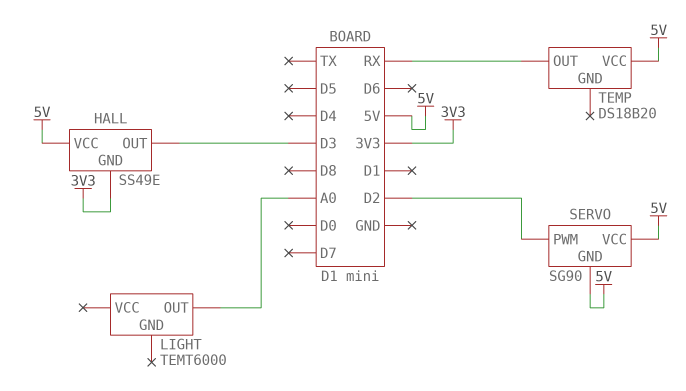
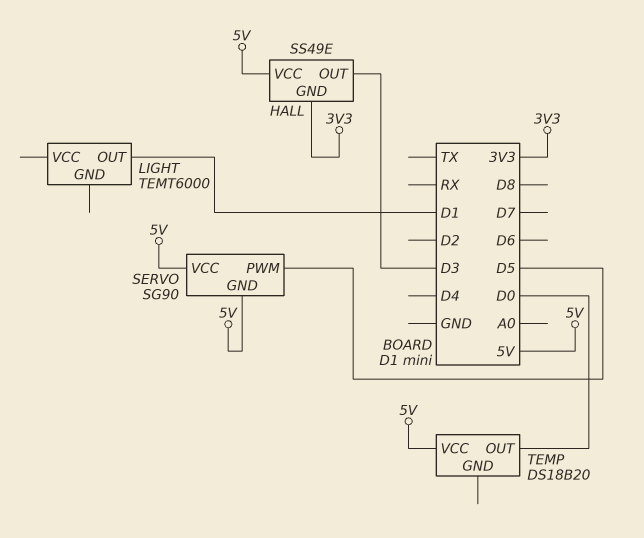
LIGHT pin OUT: A0 -> D1
SERVO pin PWM: D2 -> D5
TEMP pin OUT: RX -> D0

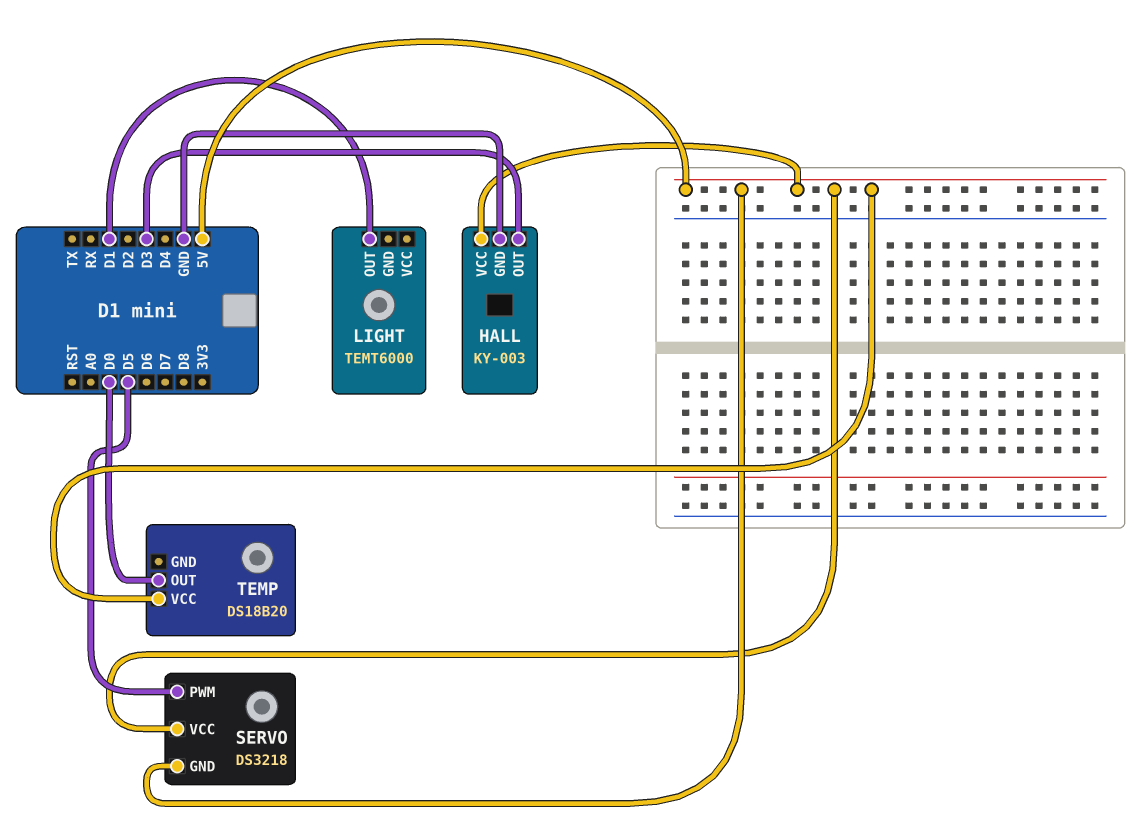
HALL: SS49E -> KY-003
HALL pin GND: 3V3 -> GND
SERVO: SG90 -> DS3218

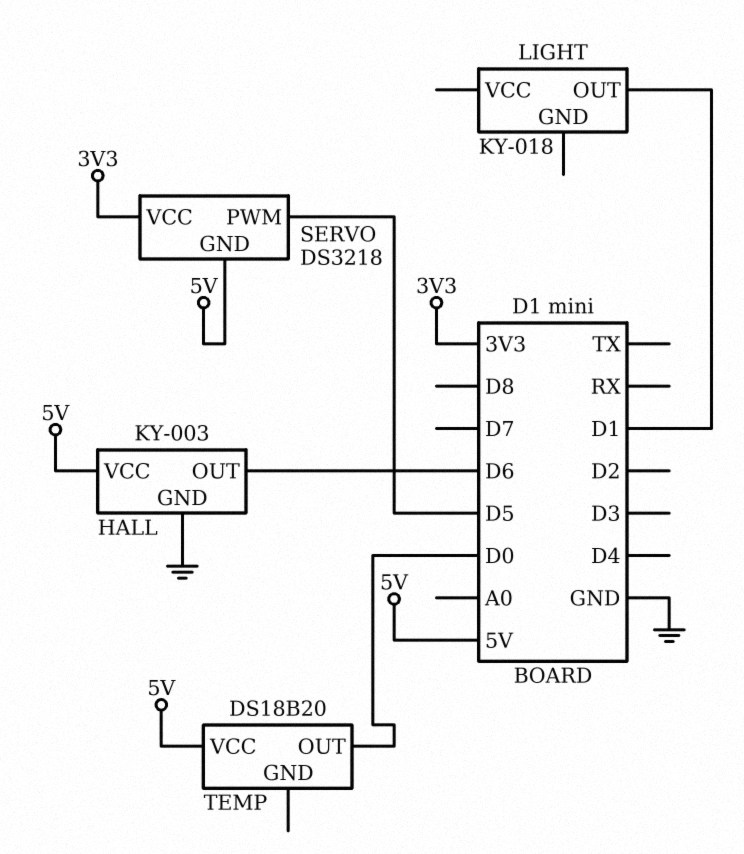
HALL pin OUT: D3 -> D6
LIGHT: TEMT6000 -> KY-018
SERVO pin VCC: 5V -> 3V3

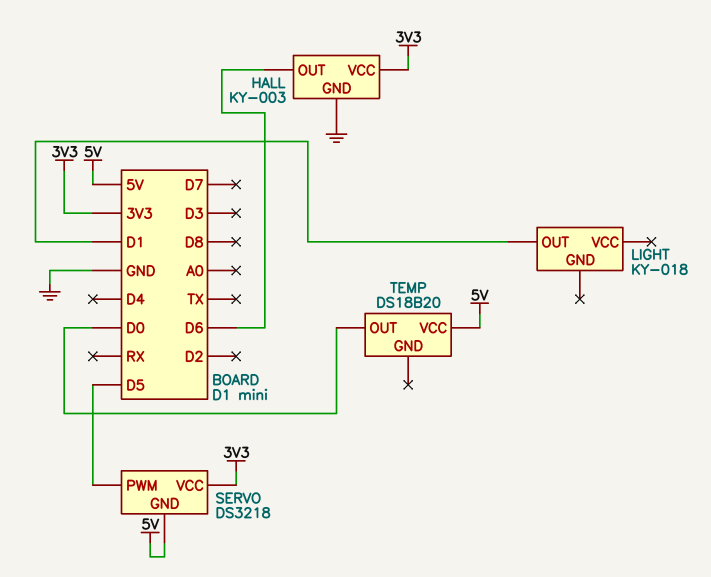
HALL pin VCC: 5V -> 3V3

